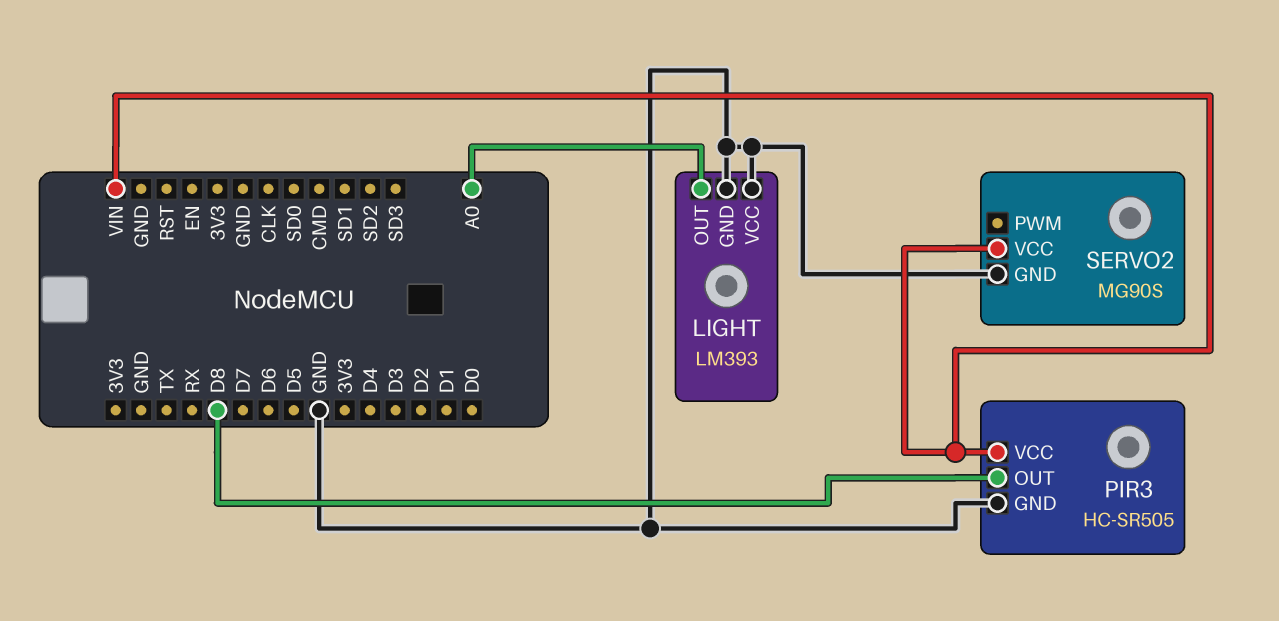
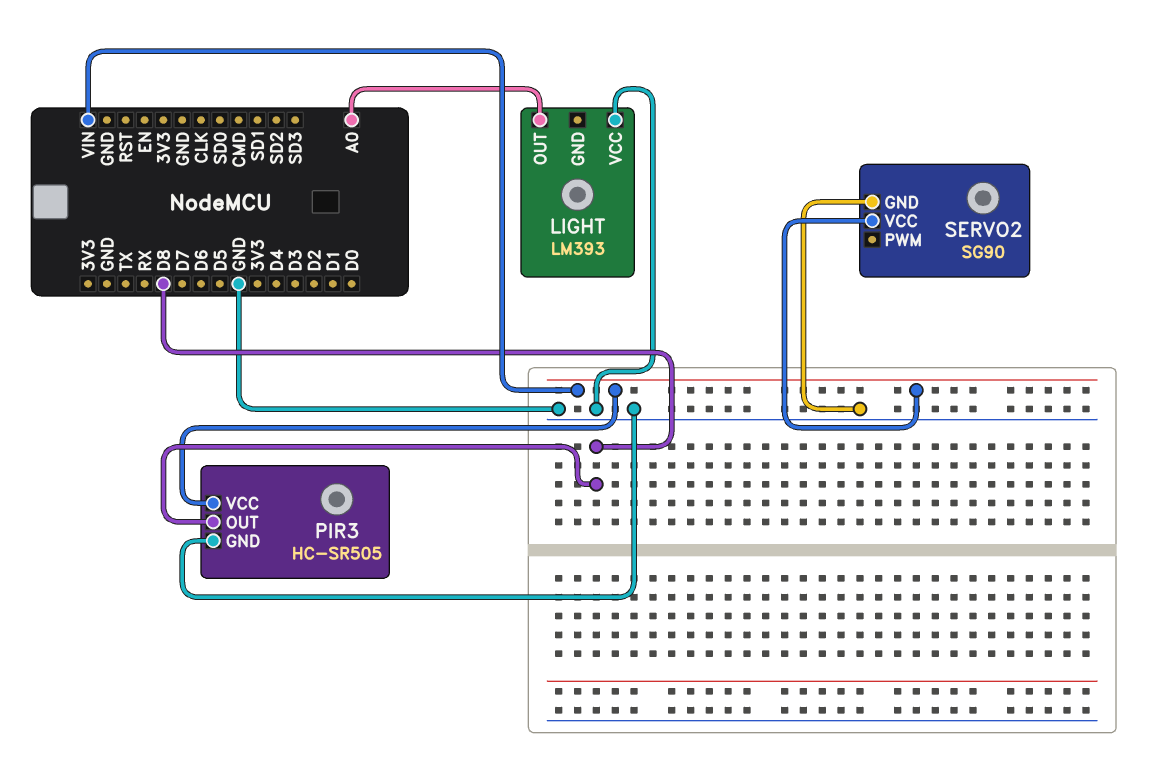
LIGHT pin GND: GND -> none
SERVO2: MG90S -> SG90

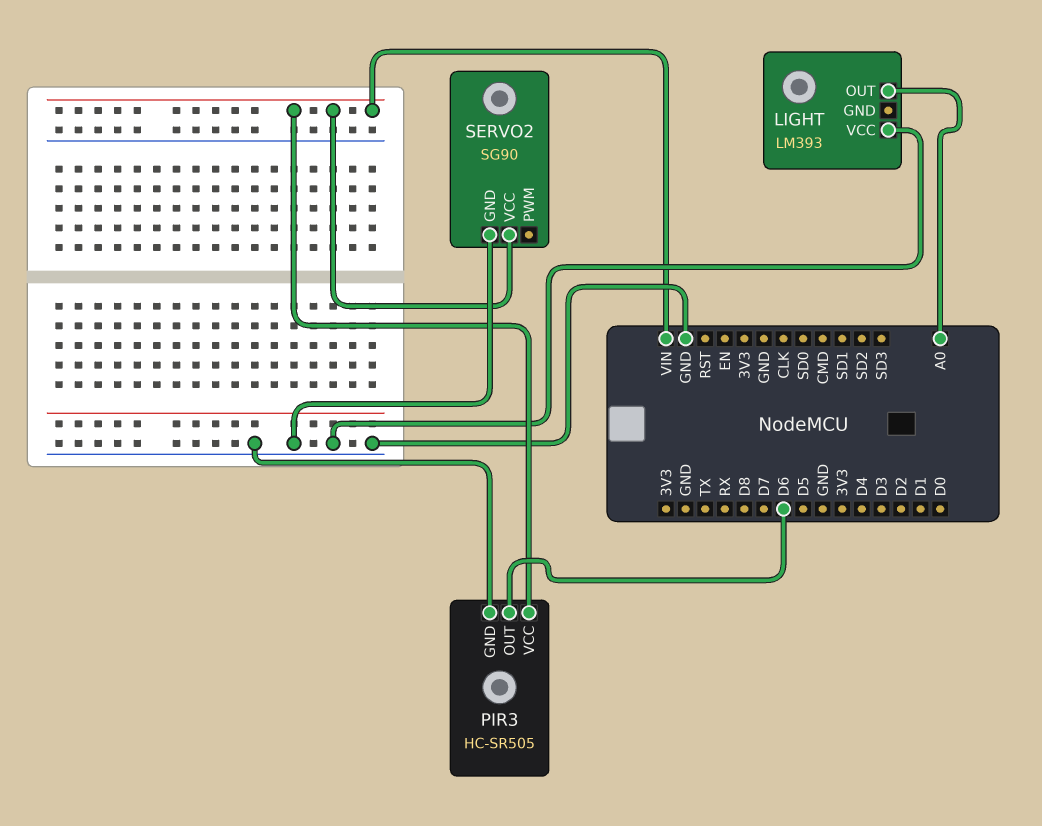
PIR3 pin OUT: D8 -> D6

